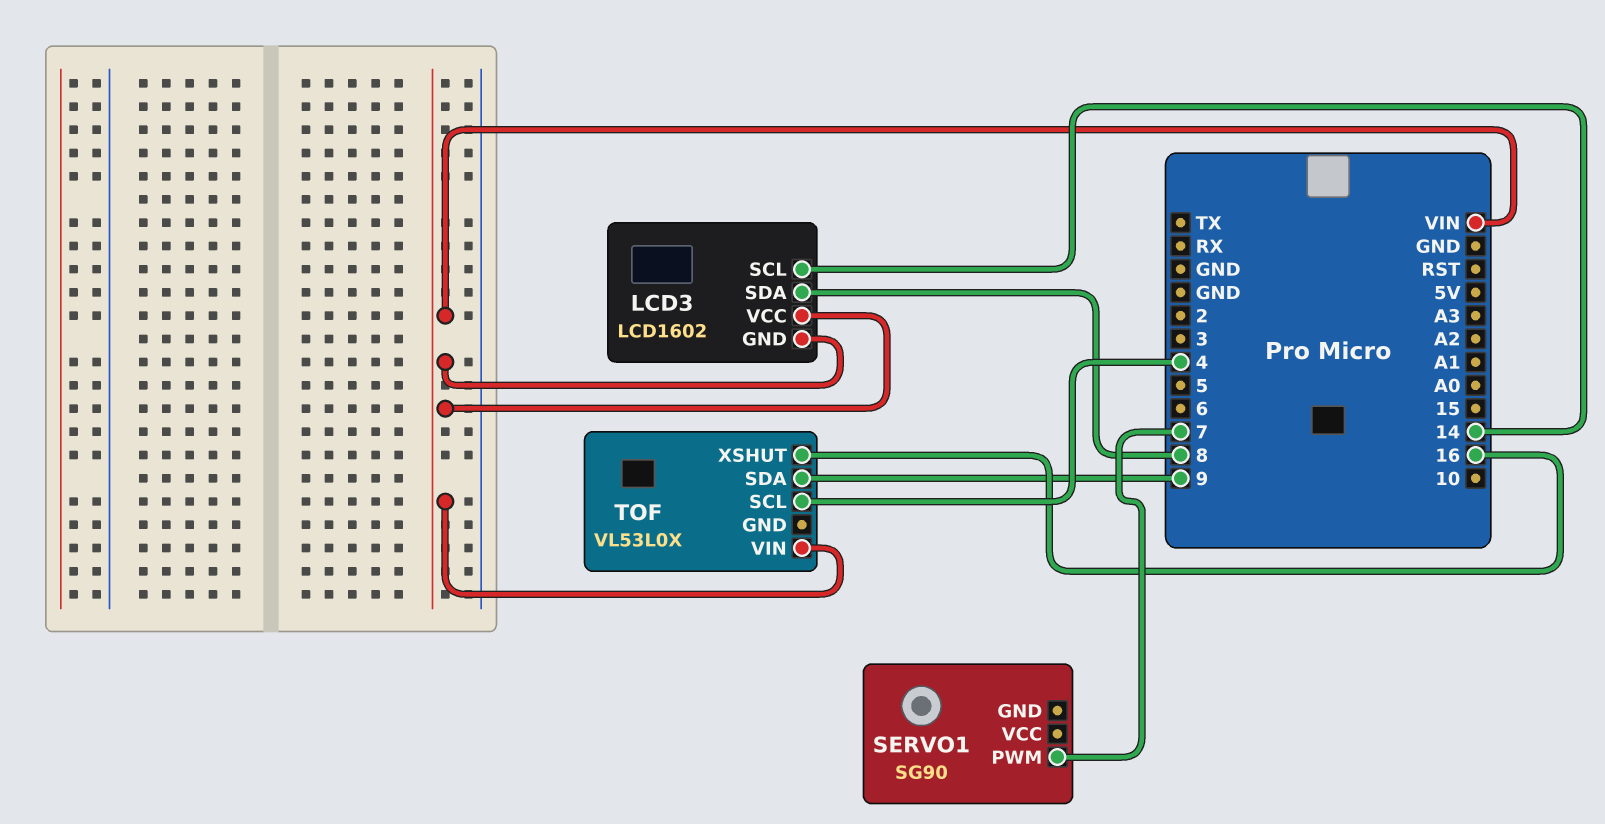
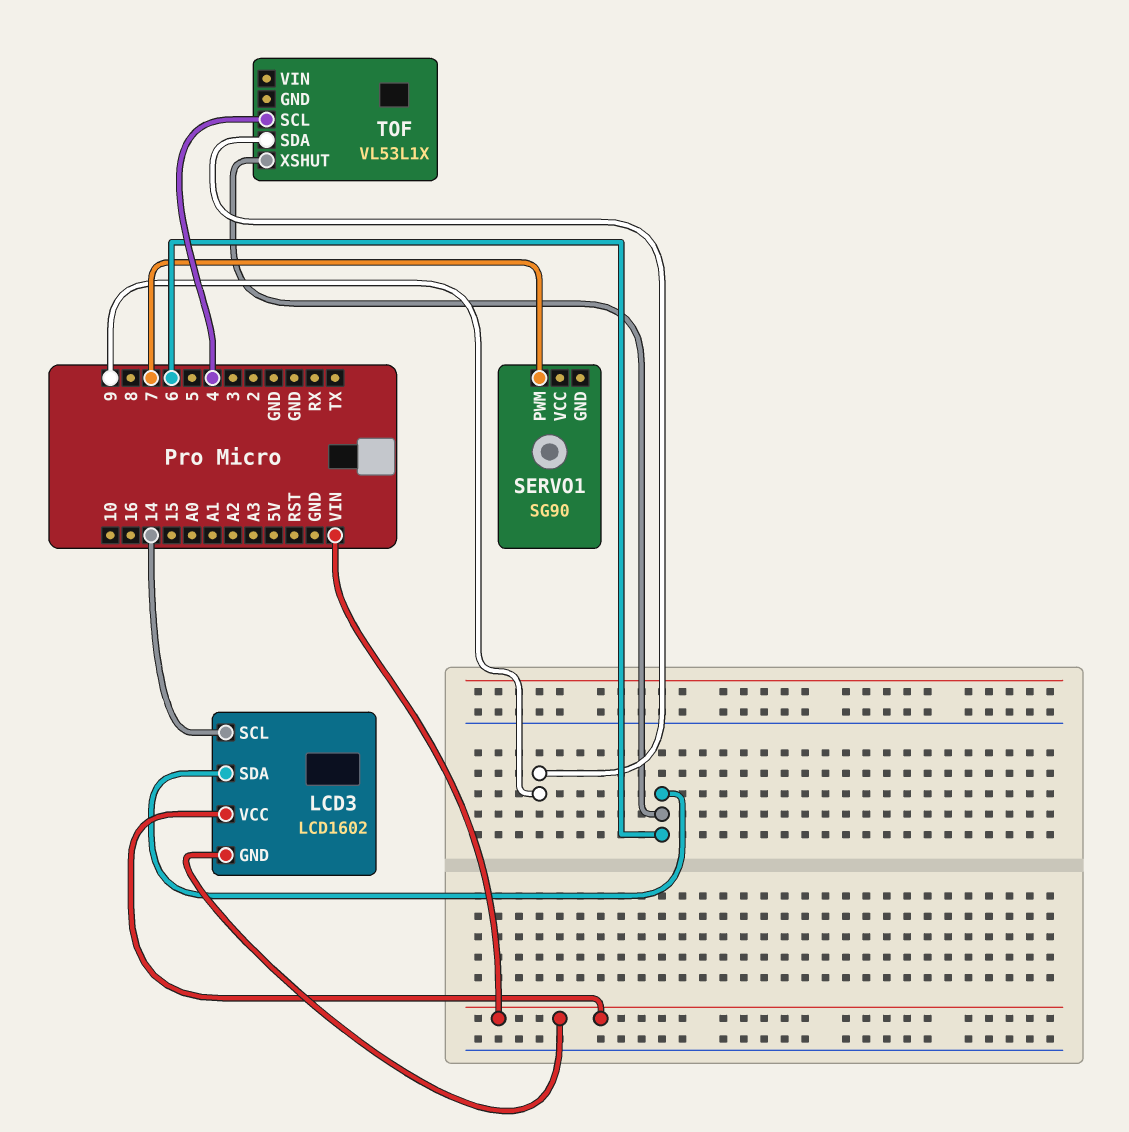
LCD3 pin SDA: 8 -> 6
TOF: VL53L0X -> VL53L1X
TOF pin VIN: VIN -> none
TOF pin XSHUT: 16 -> 6

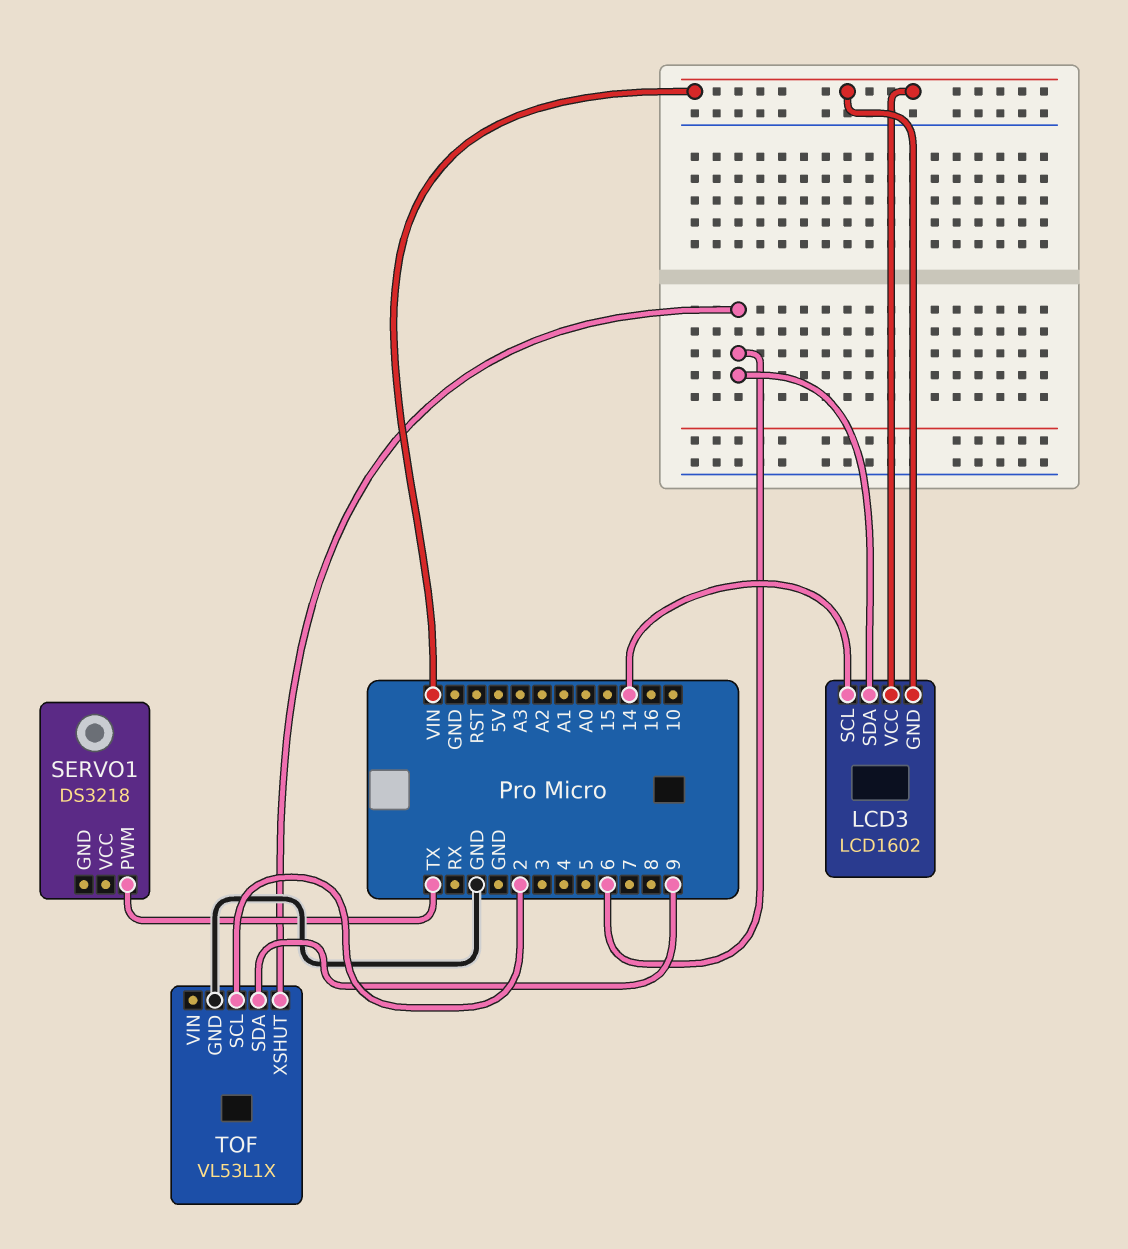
SERVO1: SG90 -> DS3218
SERVO1 pin PWM: 7 -> TX
TOF pin GND: none -> GND
TOF pin SCL: 4 -> 2

